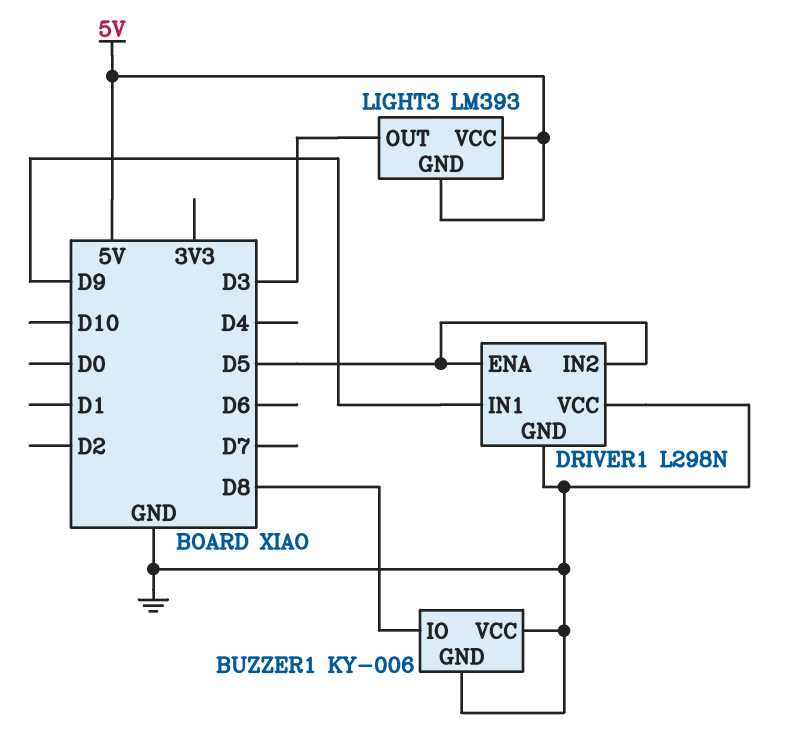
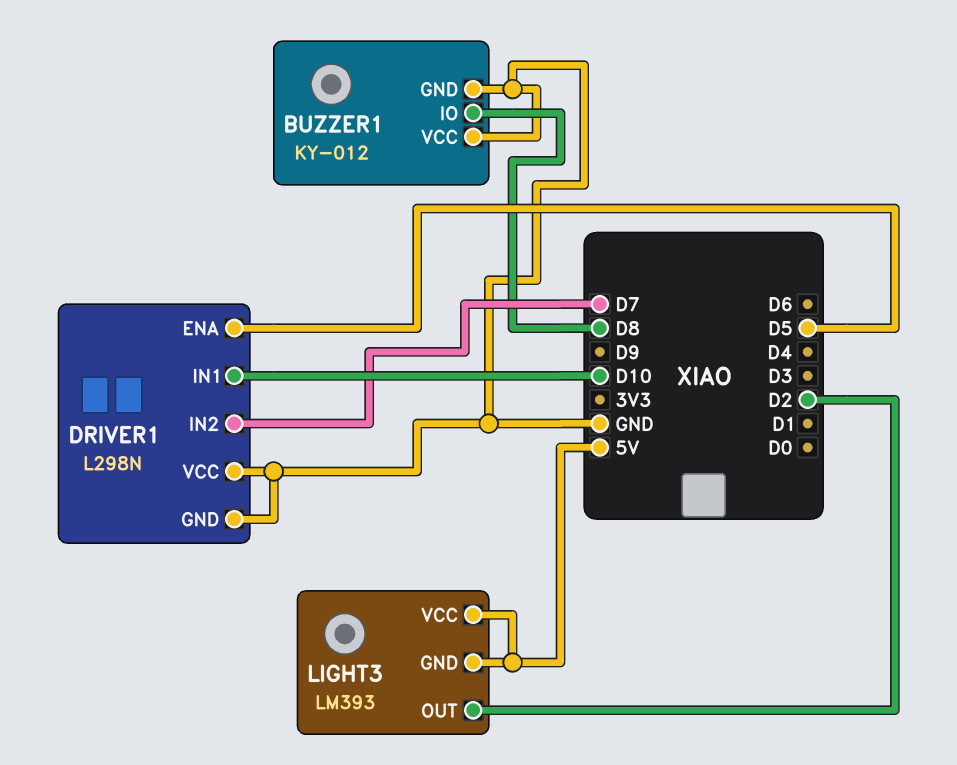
BUZZER1: KY-006 -> KY-012
DRIVER1 pin IN1: D9 -> D10
DRIVER1 pin IN2: D5 -> D7
LIGHT3 pin OUT: D3 -> D2

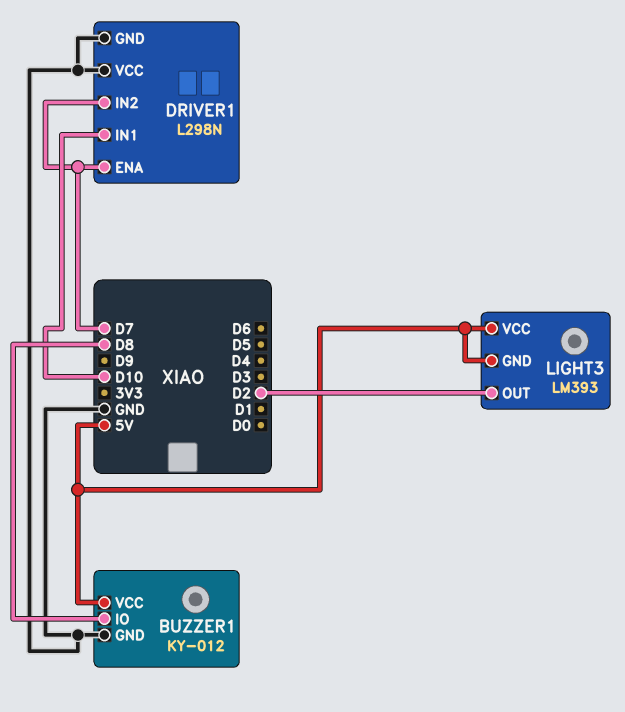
BUZZER1 pin VCC: GND -> 5V
DRIVER1 pin ENA: D5 -> D7

